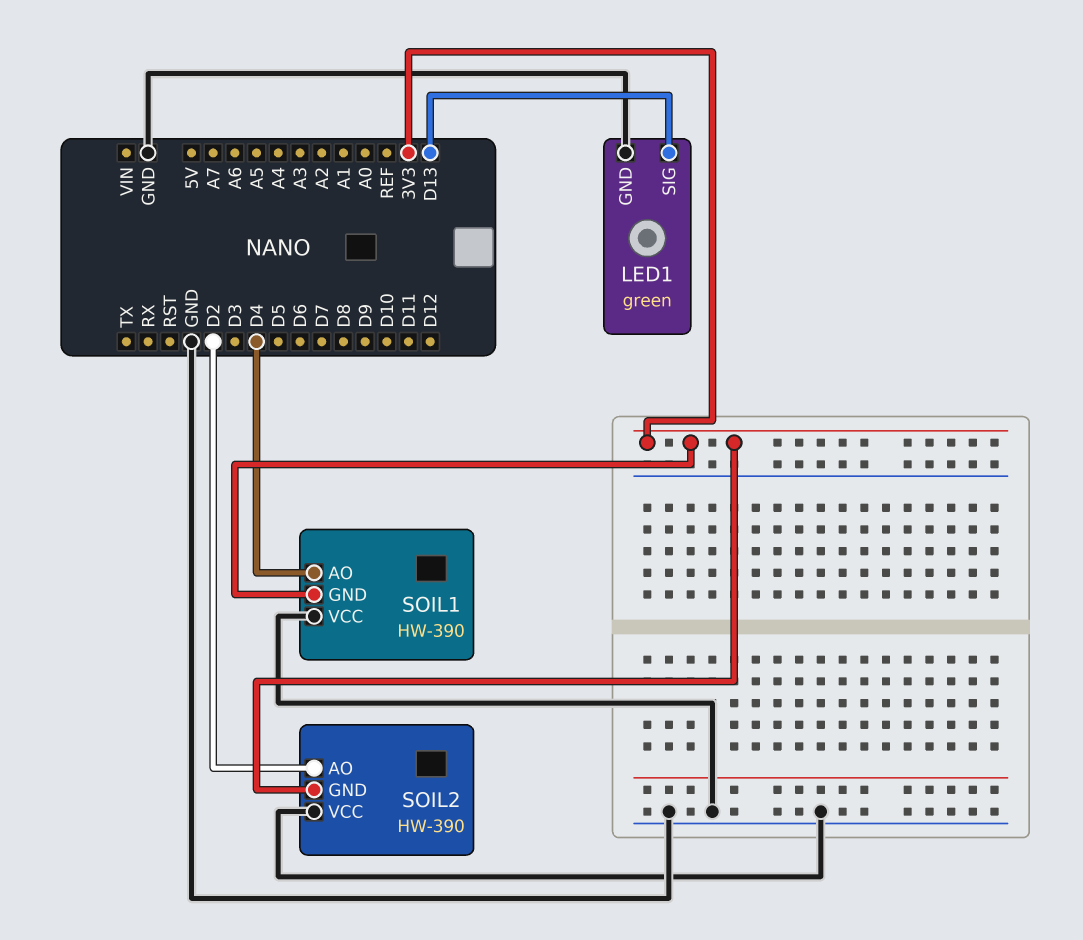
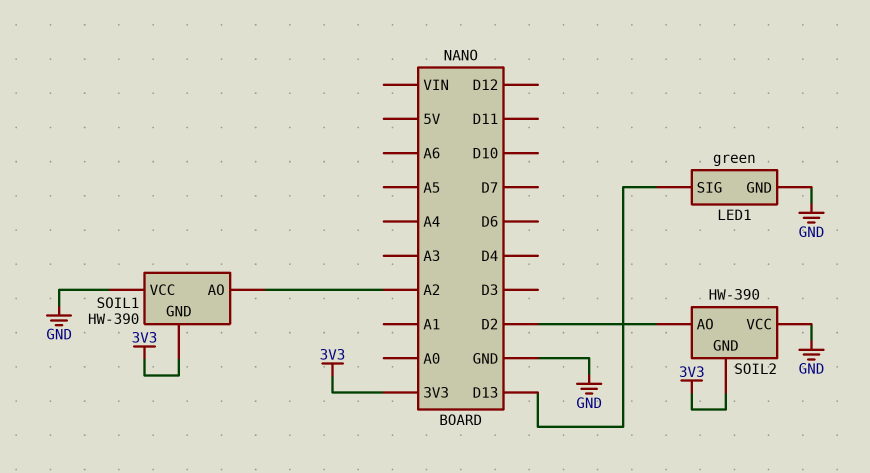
SOIL1 pin AO: D4 -> A2

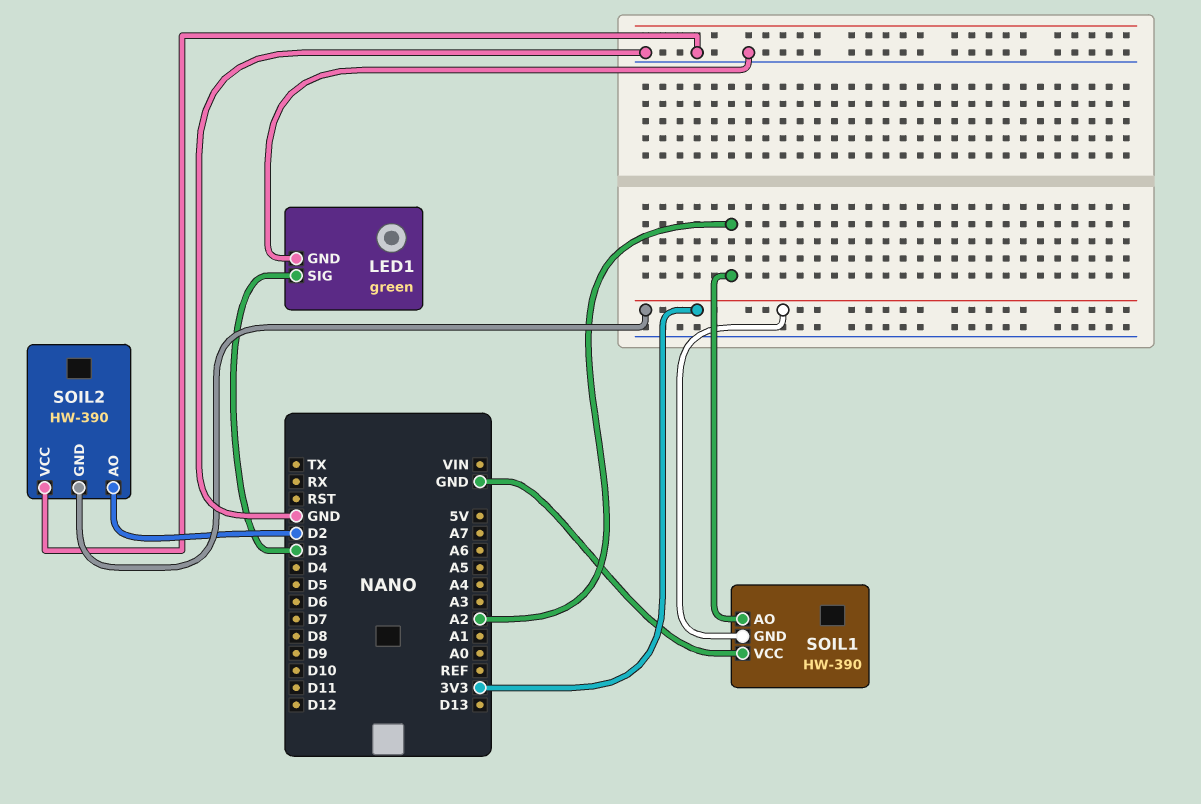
LED1 pin SIG: D13 -> D3

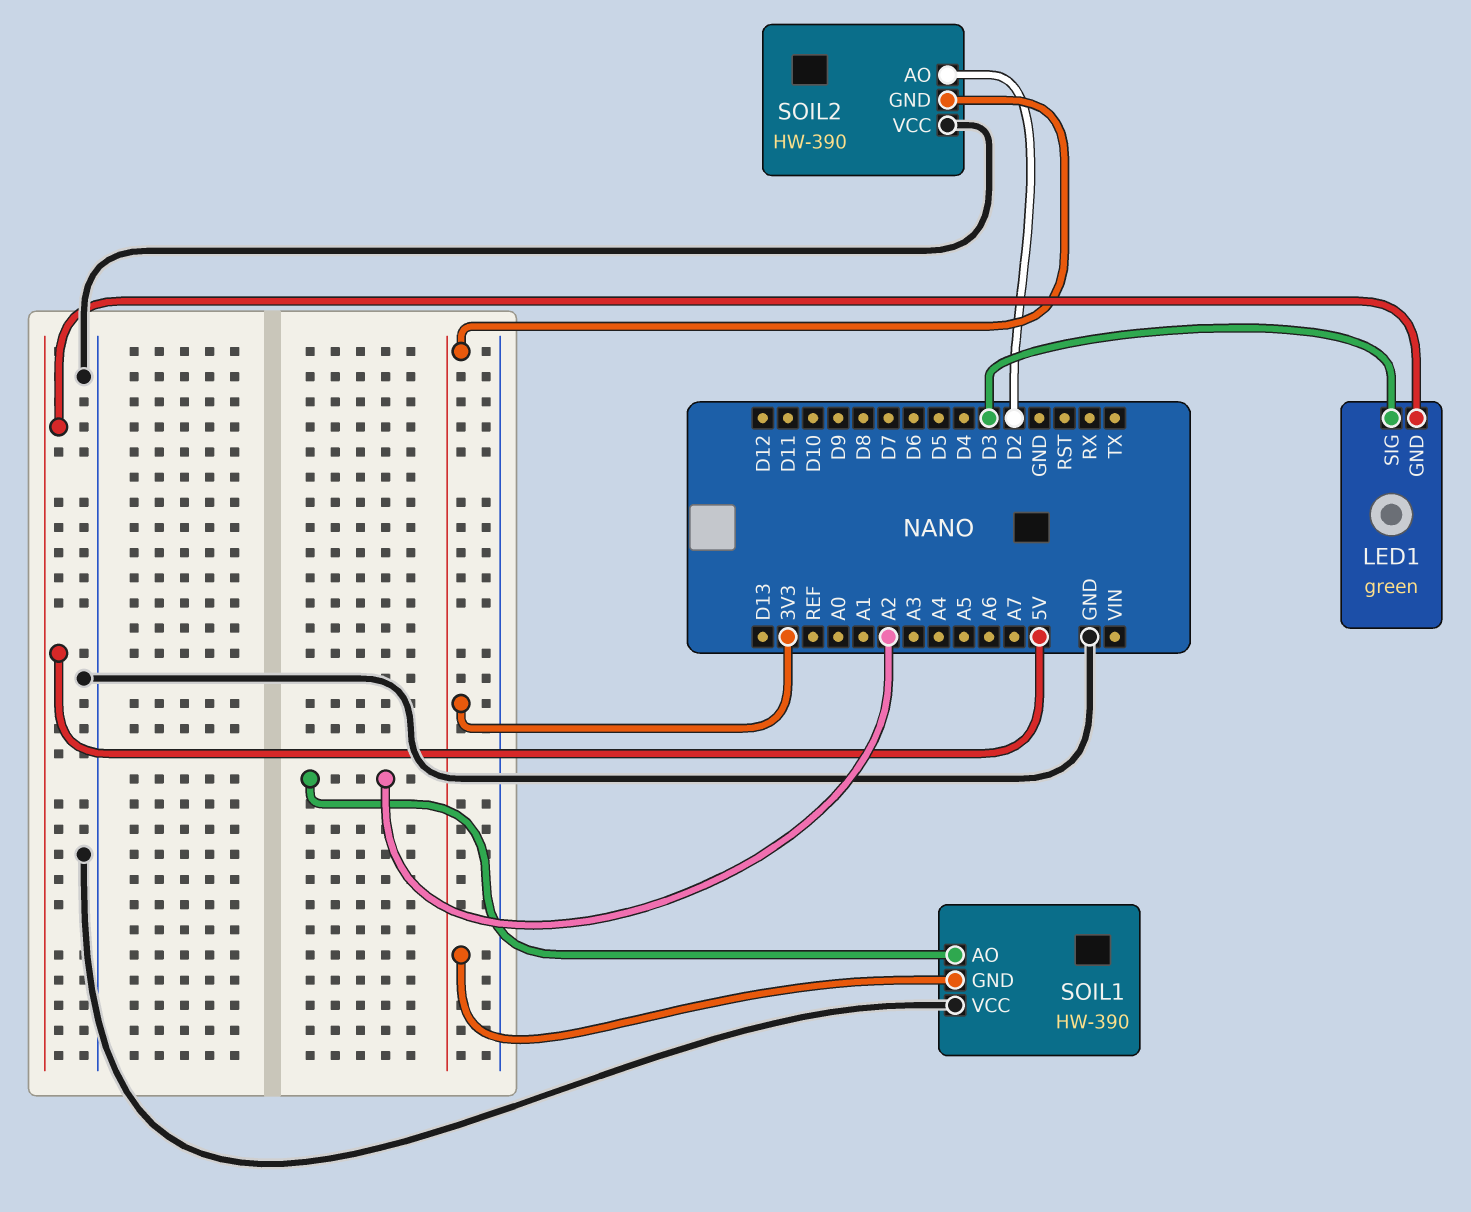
LED1 pin GND: GND -> 5V

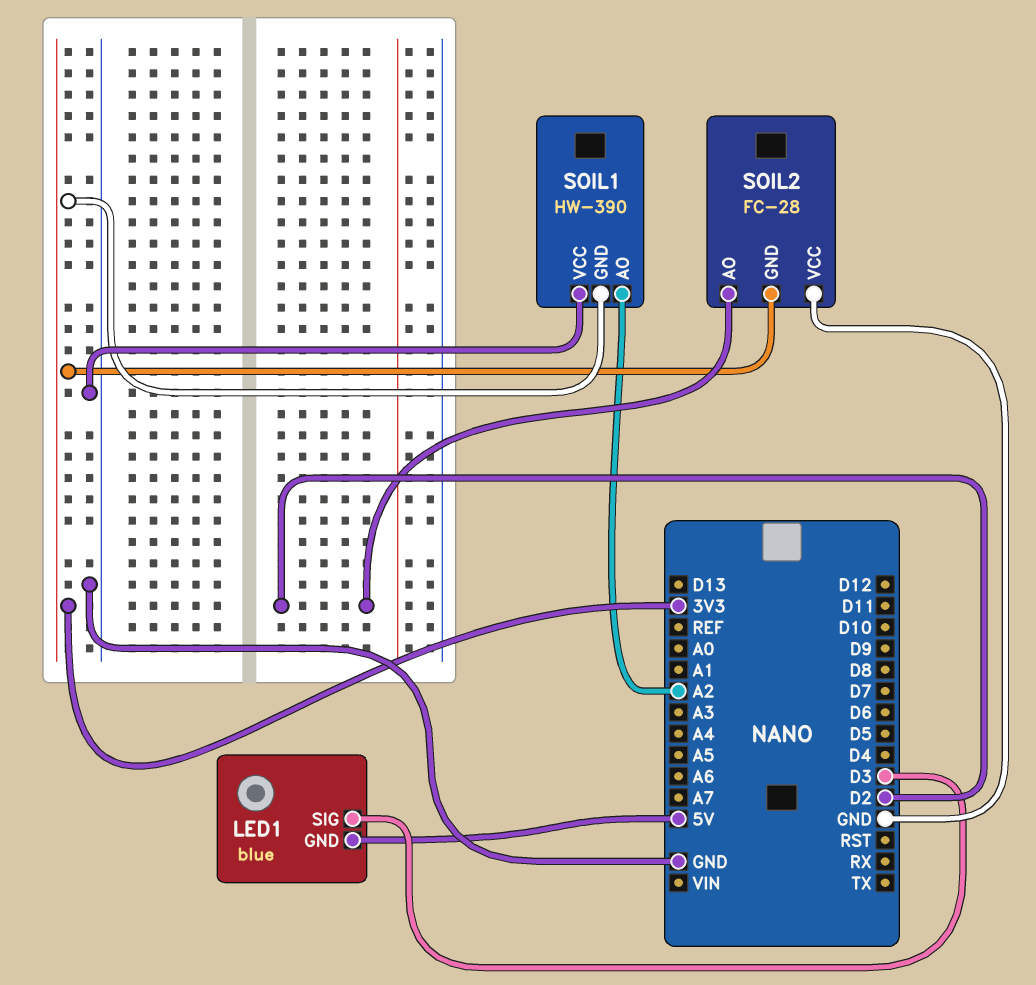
LED1: green -> blue
SOIL2: HW-390 -> FC-28

